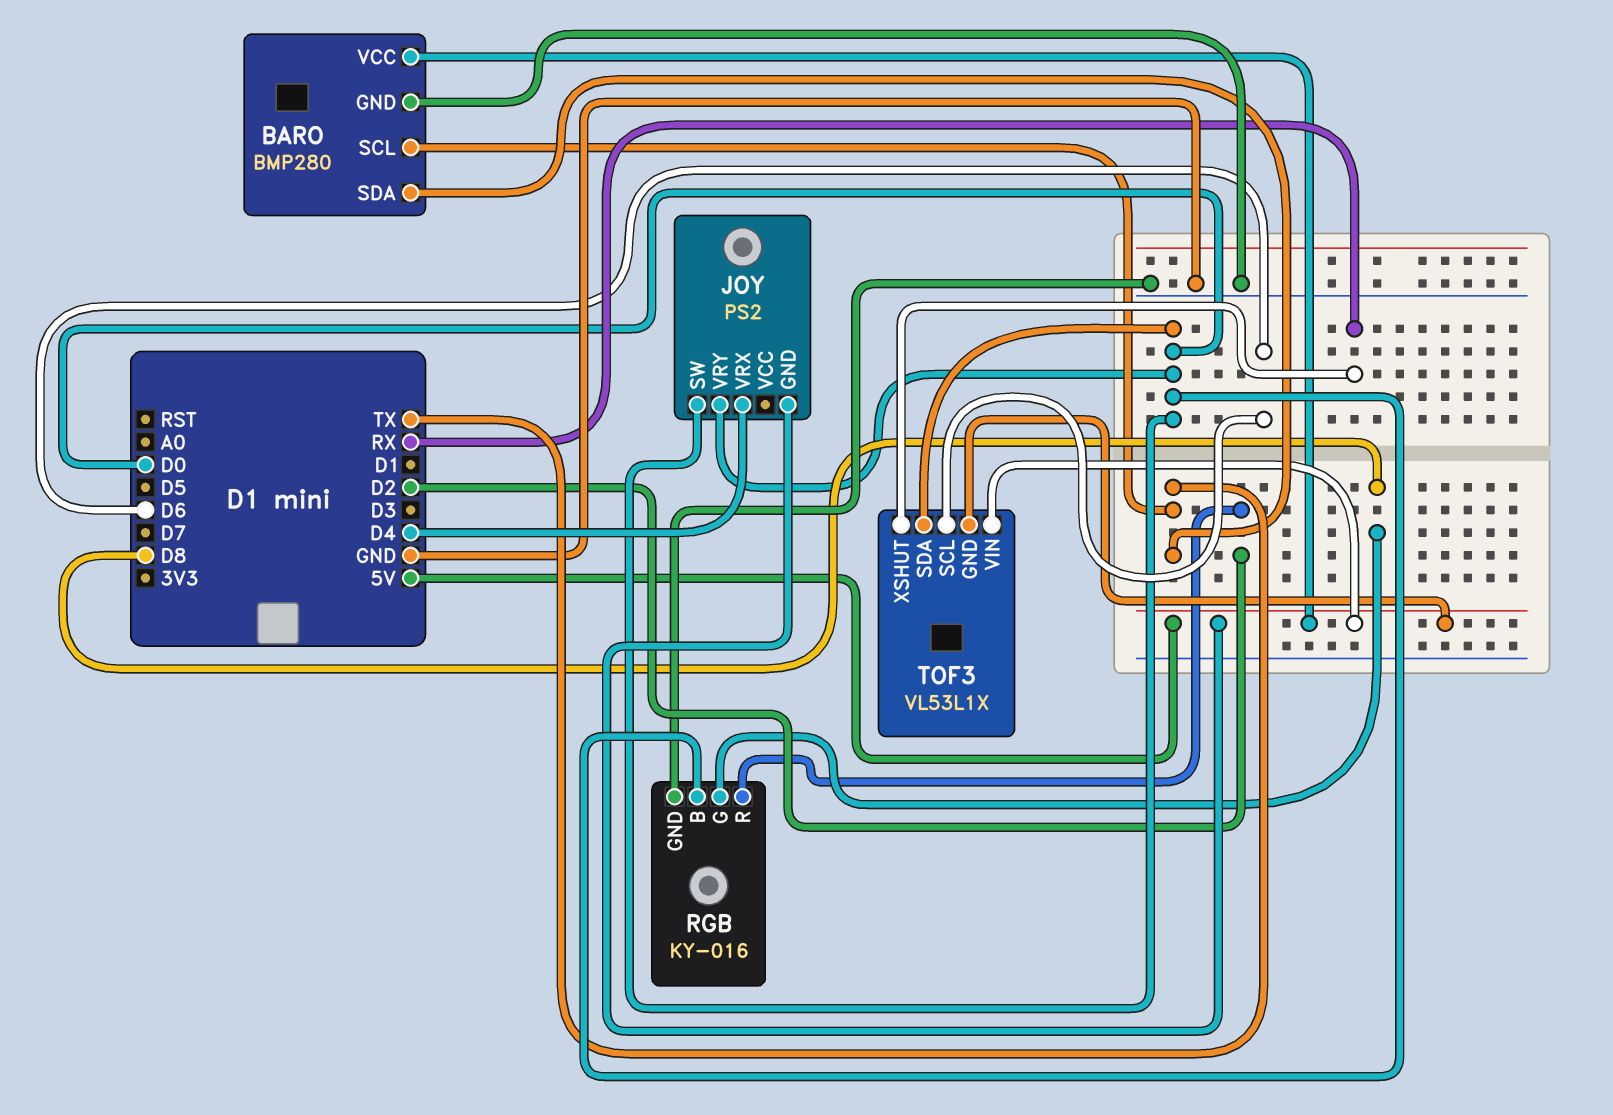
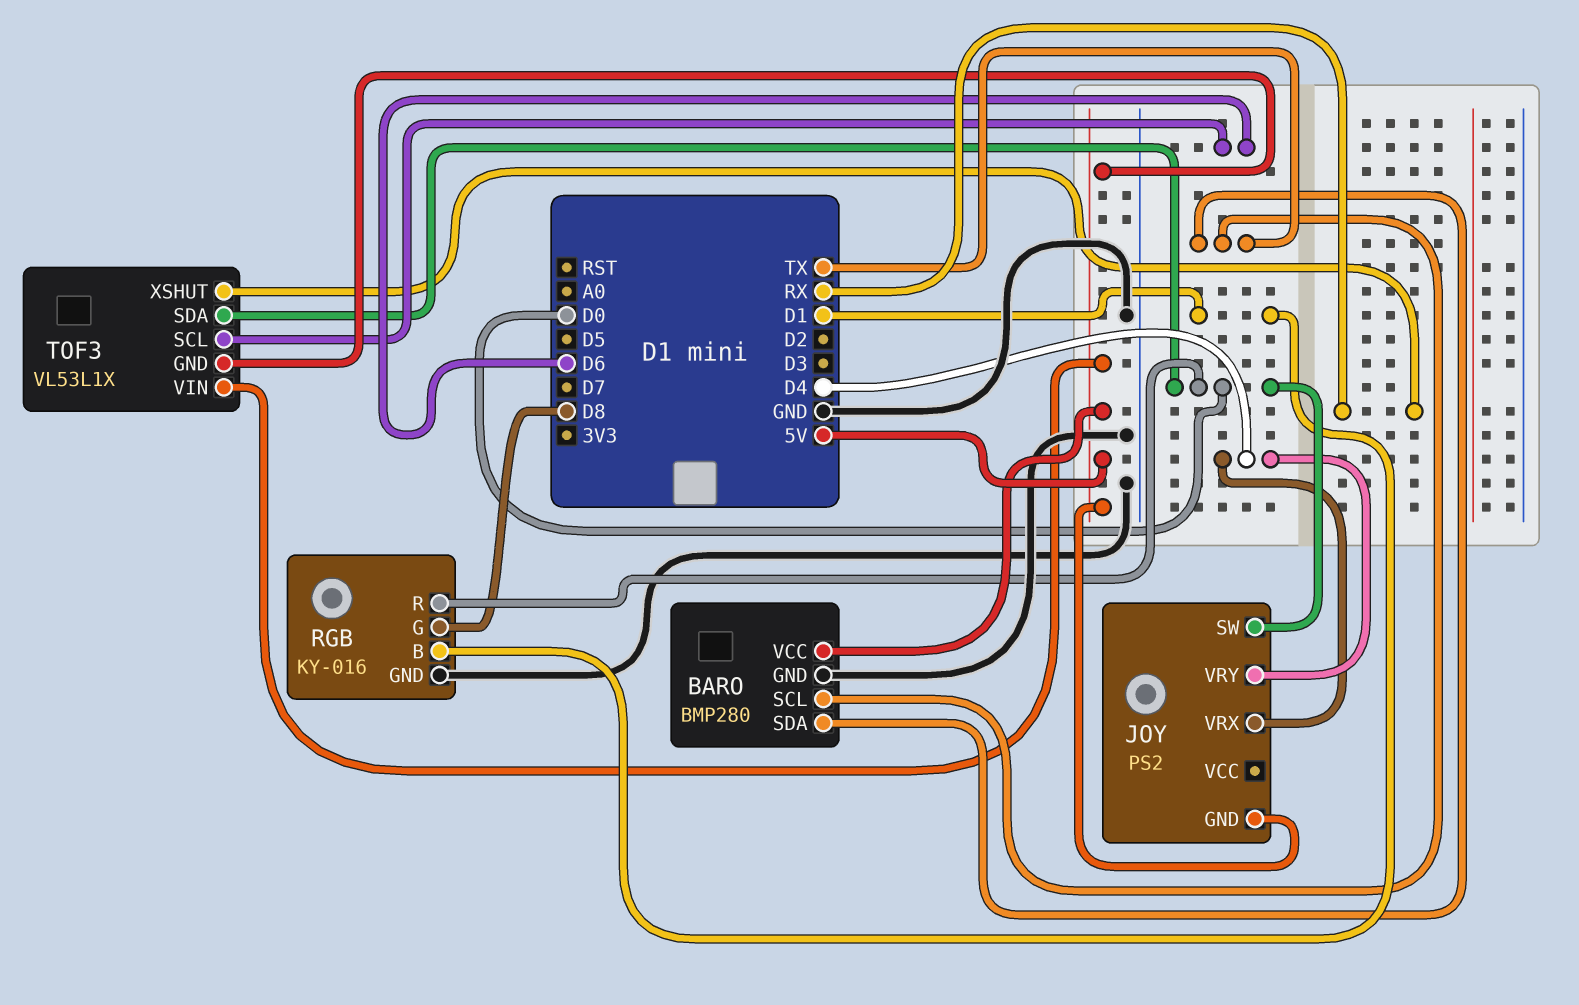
JOY pin VRY: D0 -> D4
RGB pin B: D0 -> D1
RGB pin R: D2 -> D0

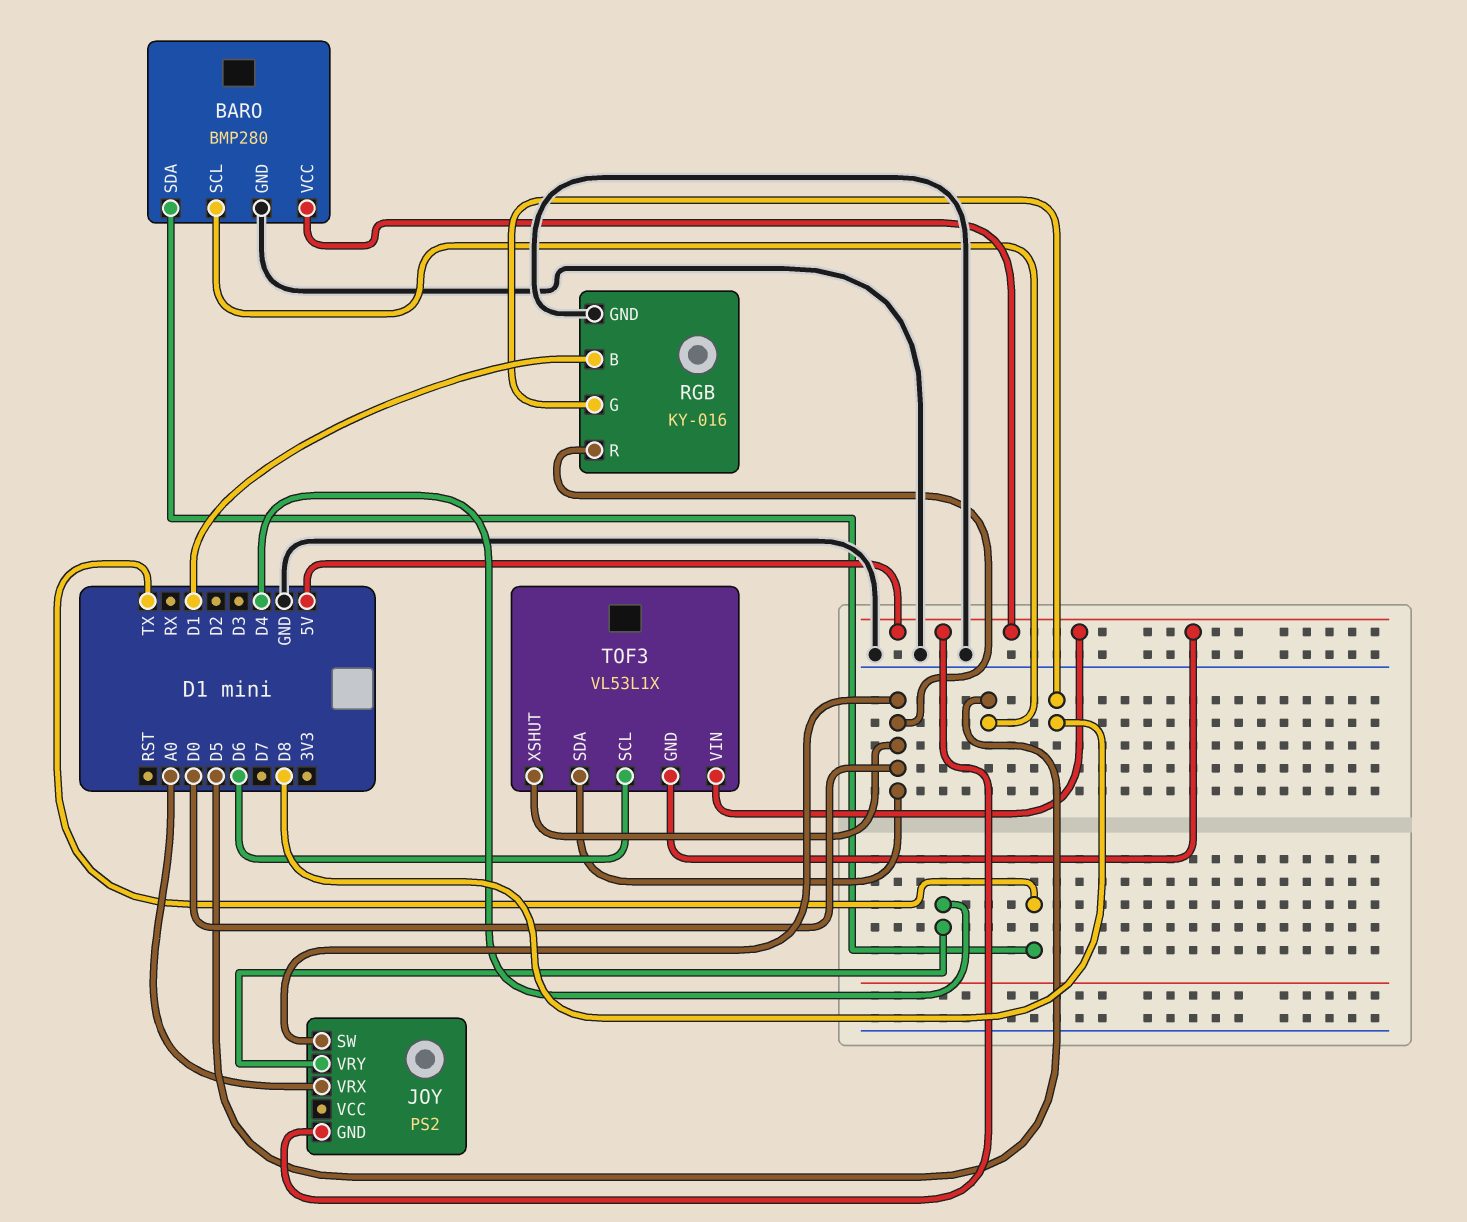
BARO pin SCL: TX -> D5
JOY pin VRX: D4 -> A0
TOF3 pin XSHUT: RX -> D0

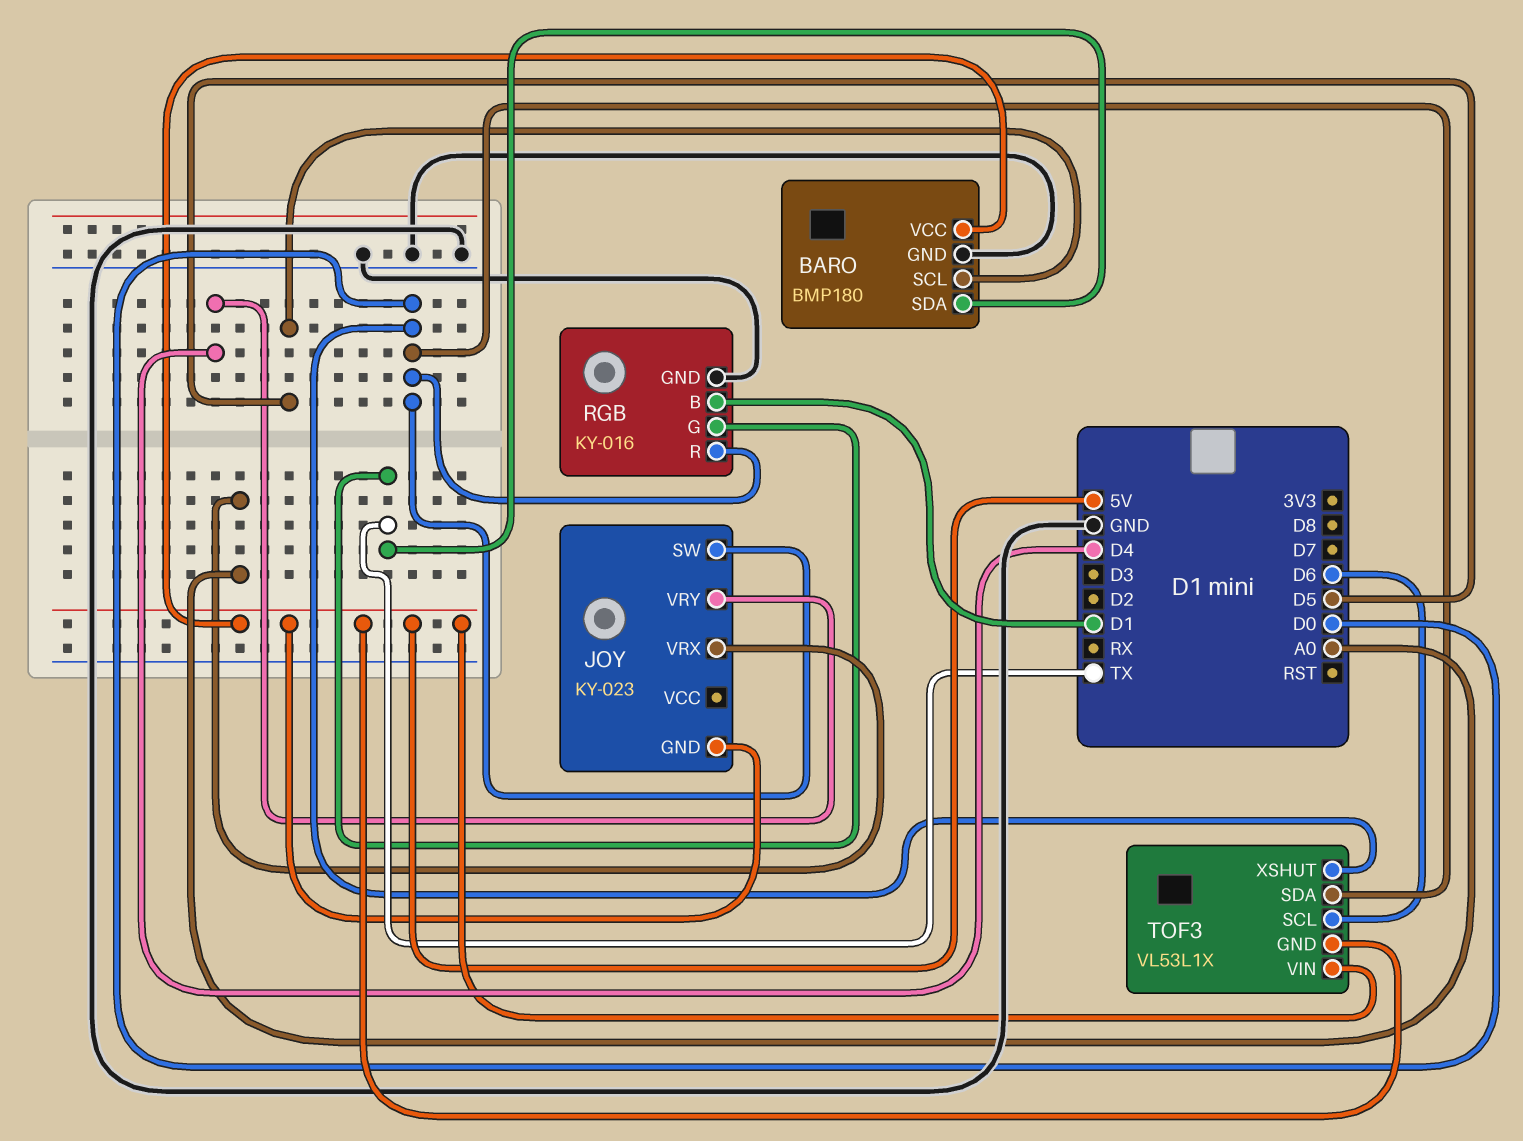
BARO: BMP280 -> BMP180
JOY: PS2 -> KY-023
RGB pin G: D8 -> TX

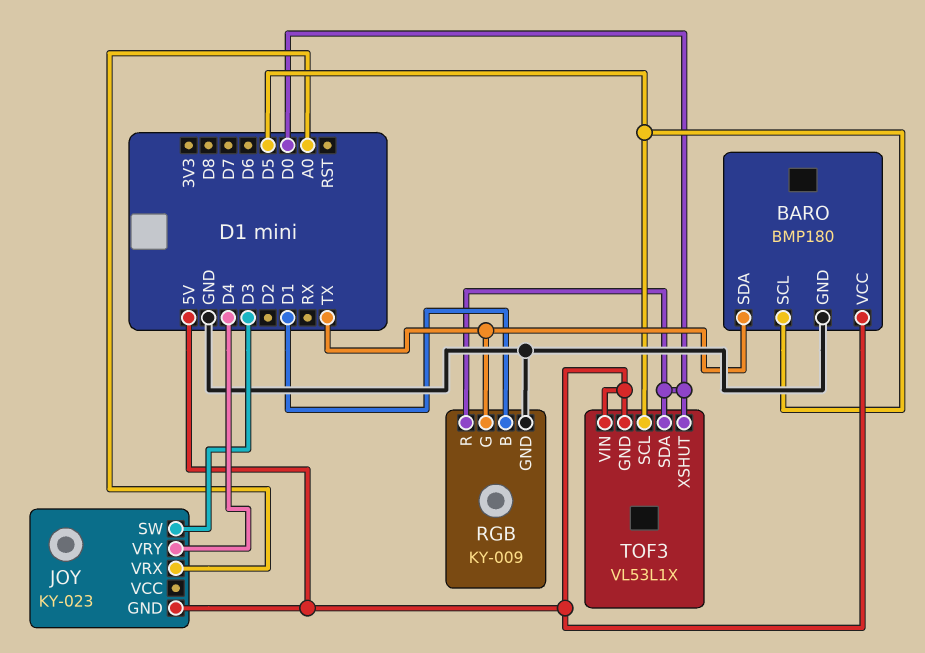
JOY pin SW: D0 -> D3
RGB: KY-016 -> KY-009
TOF3 pin SCL: D6 -> D5

